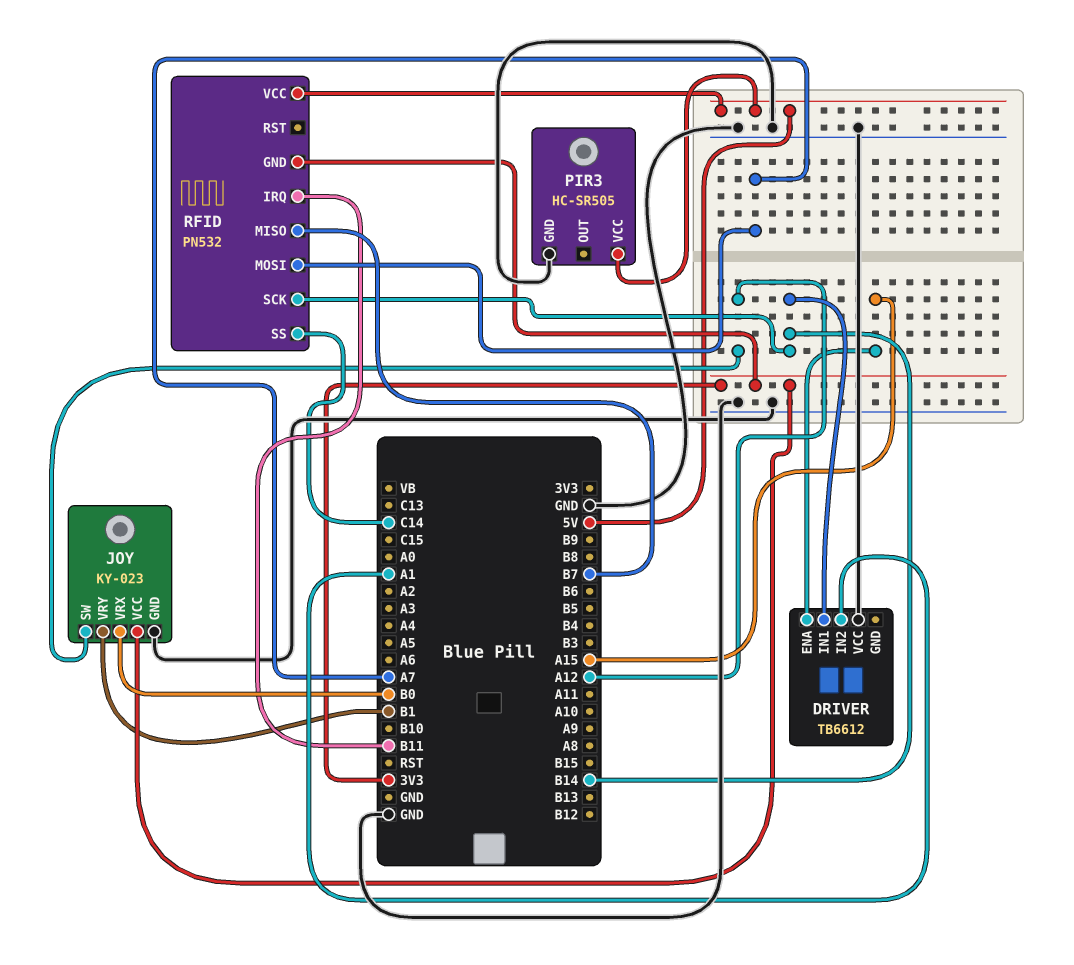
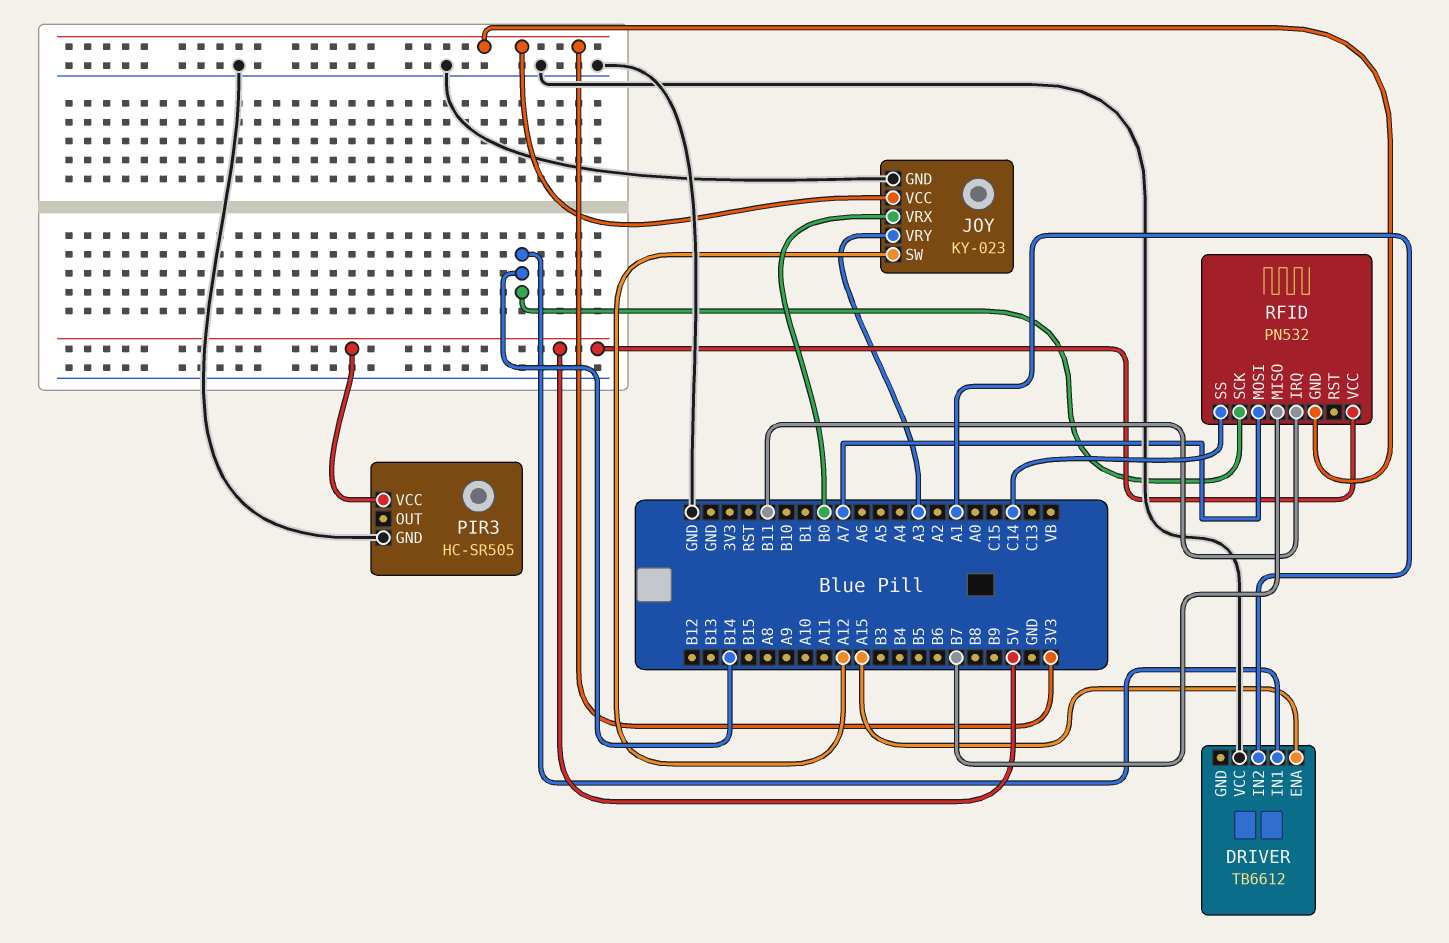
JOY pin VRY: B1 -> A3

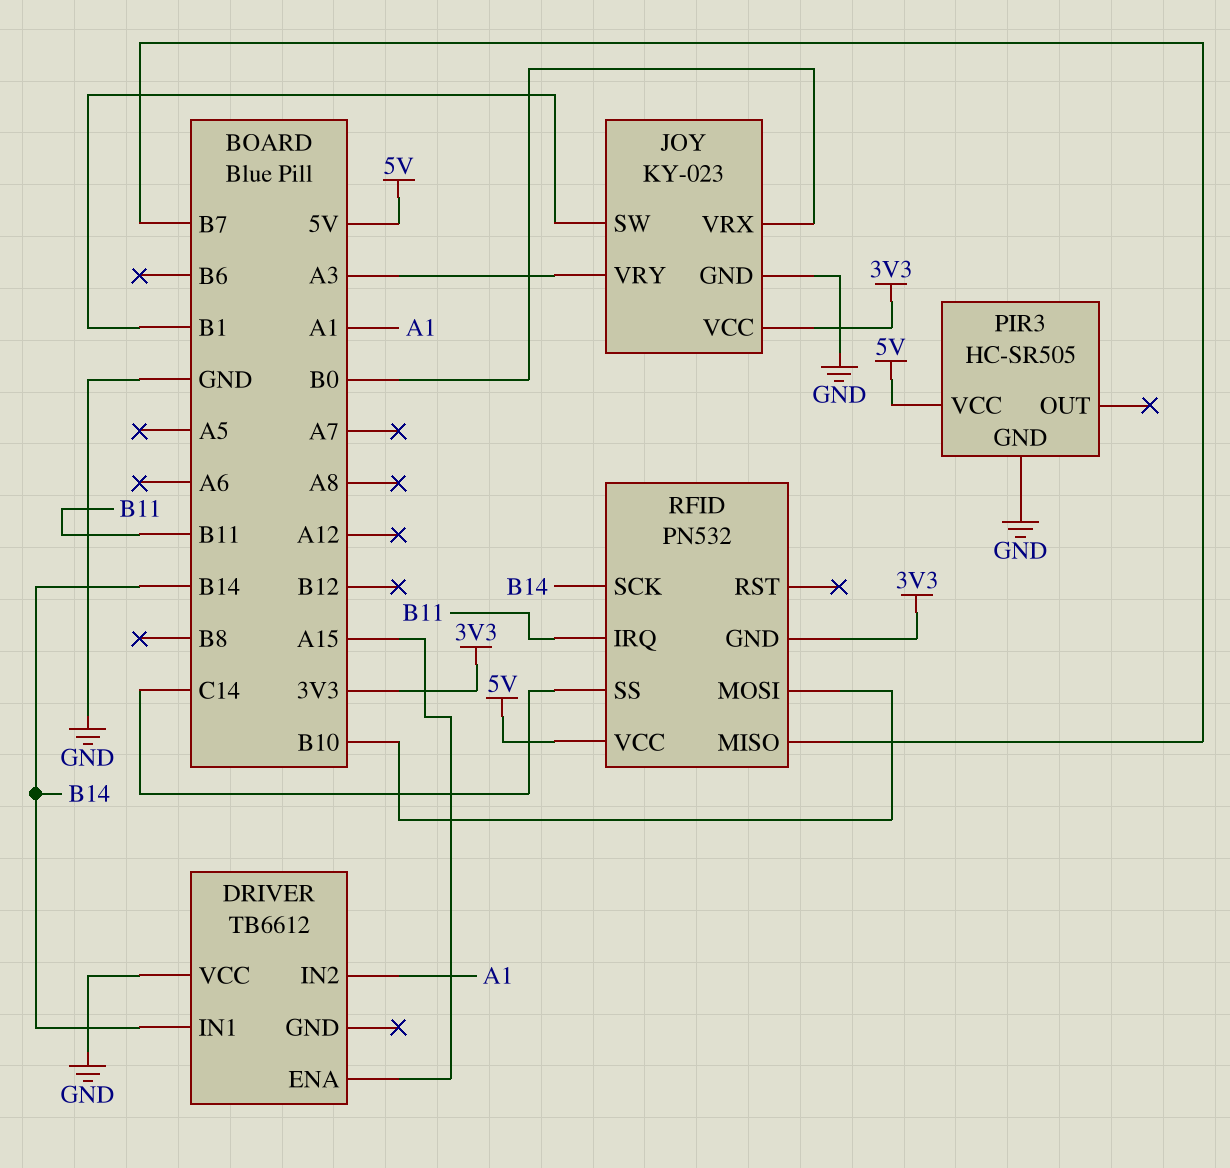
JOY pin SW: A12 -> B1
RFID pin MOSI: A7 -> B10

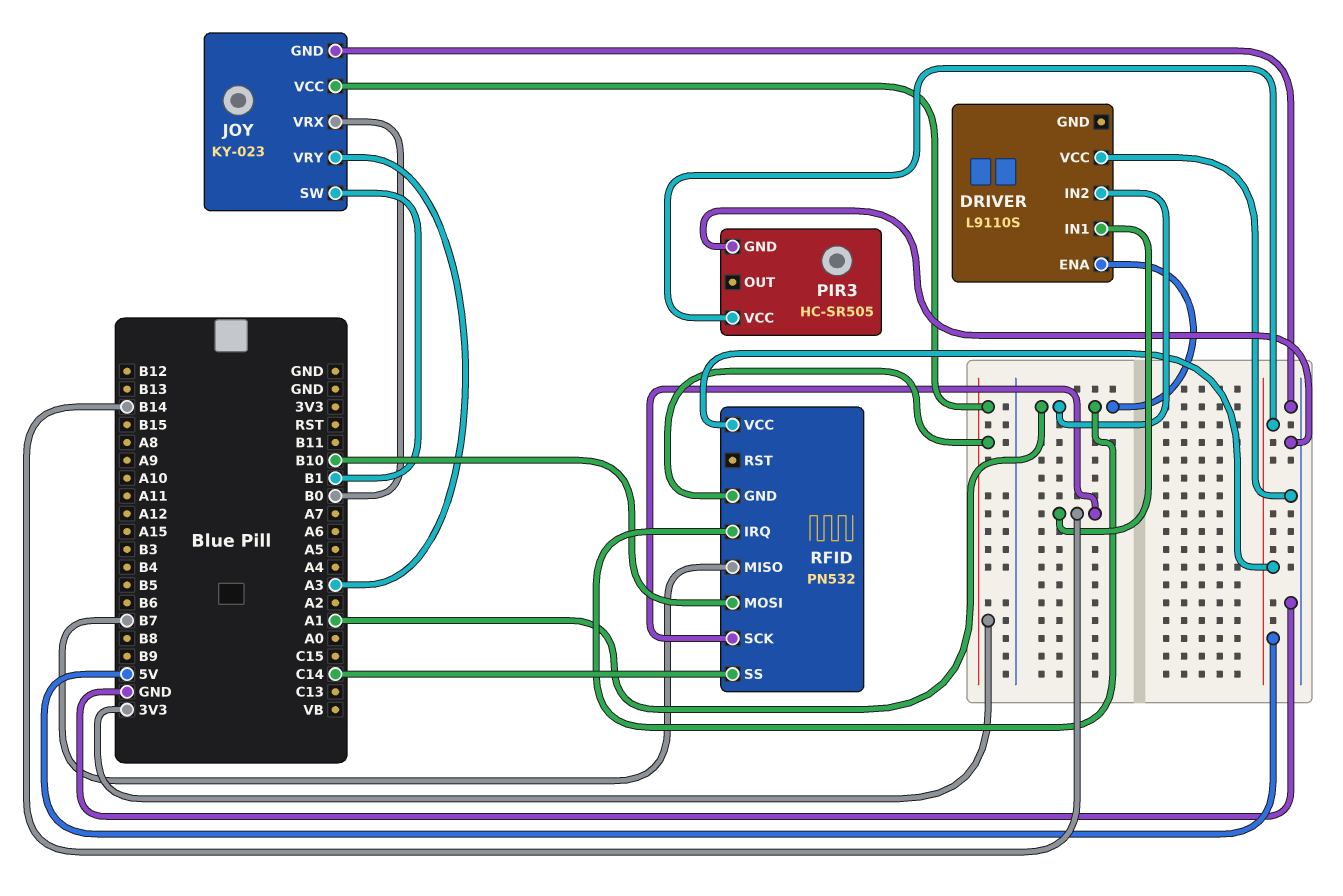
DRIVER: TB6612 -> L9110S
DRIVER pin ENA: A15 -> A1
RFID pin IRQ: B11 -> A1

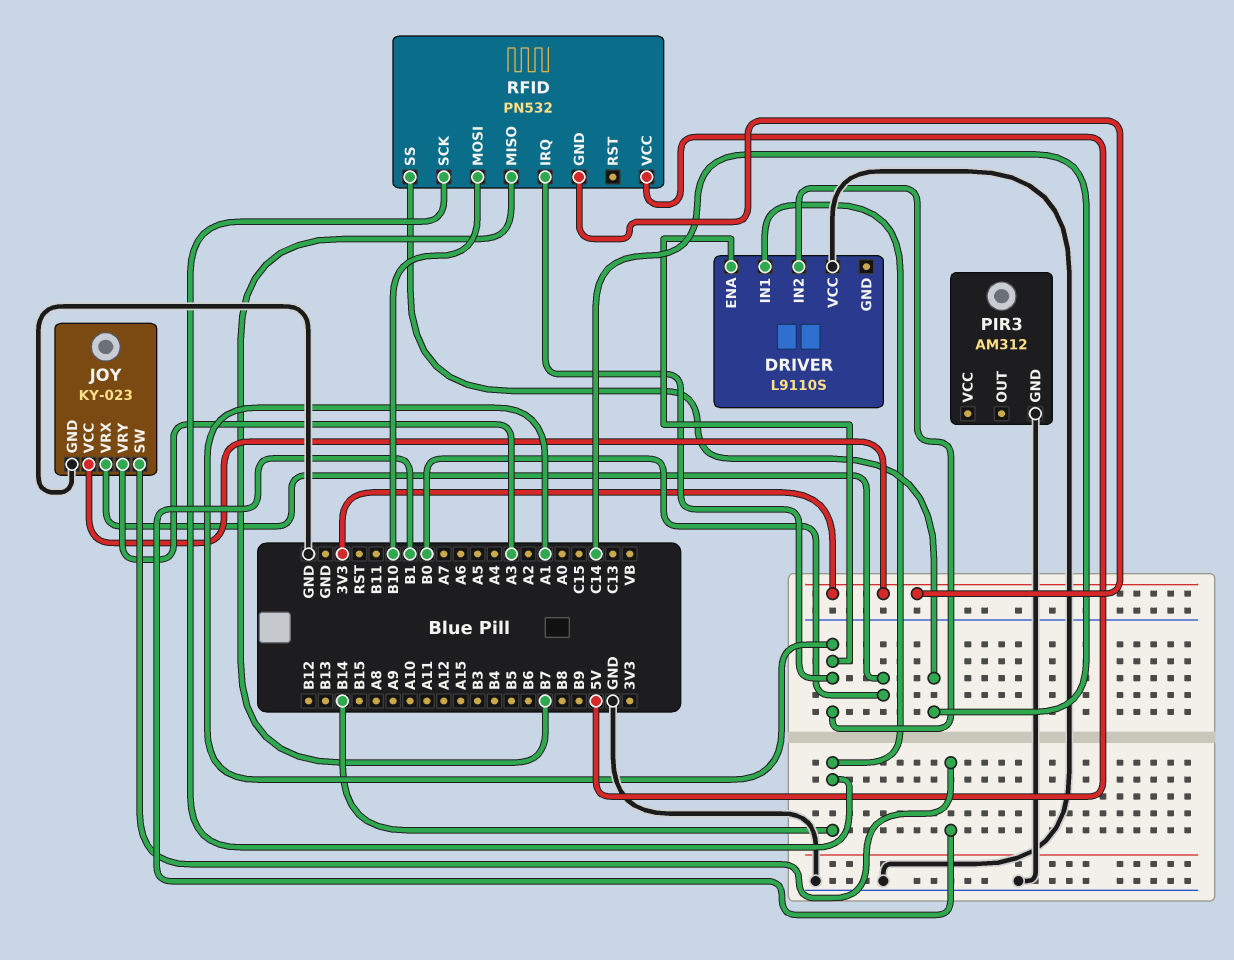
PIR3: HC-SR505 -> AM312
PIR3 pin VCC: 5V -> none

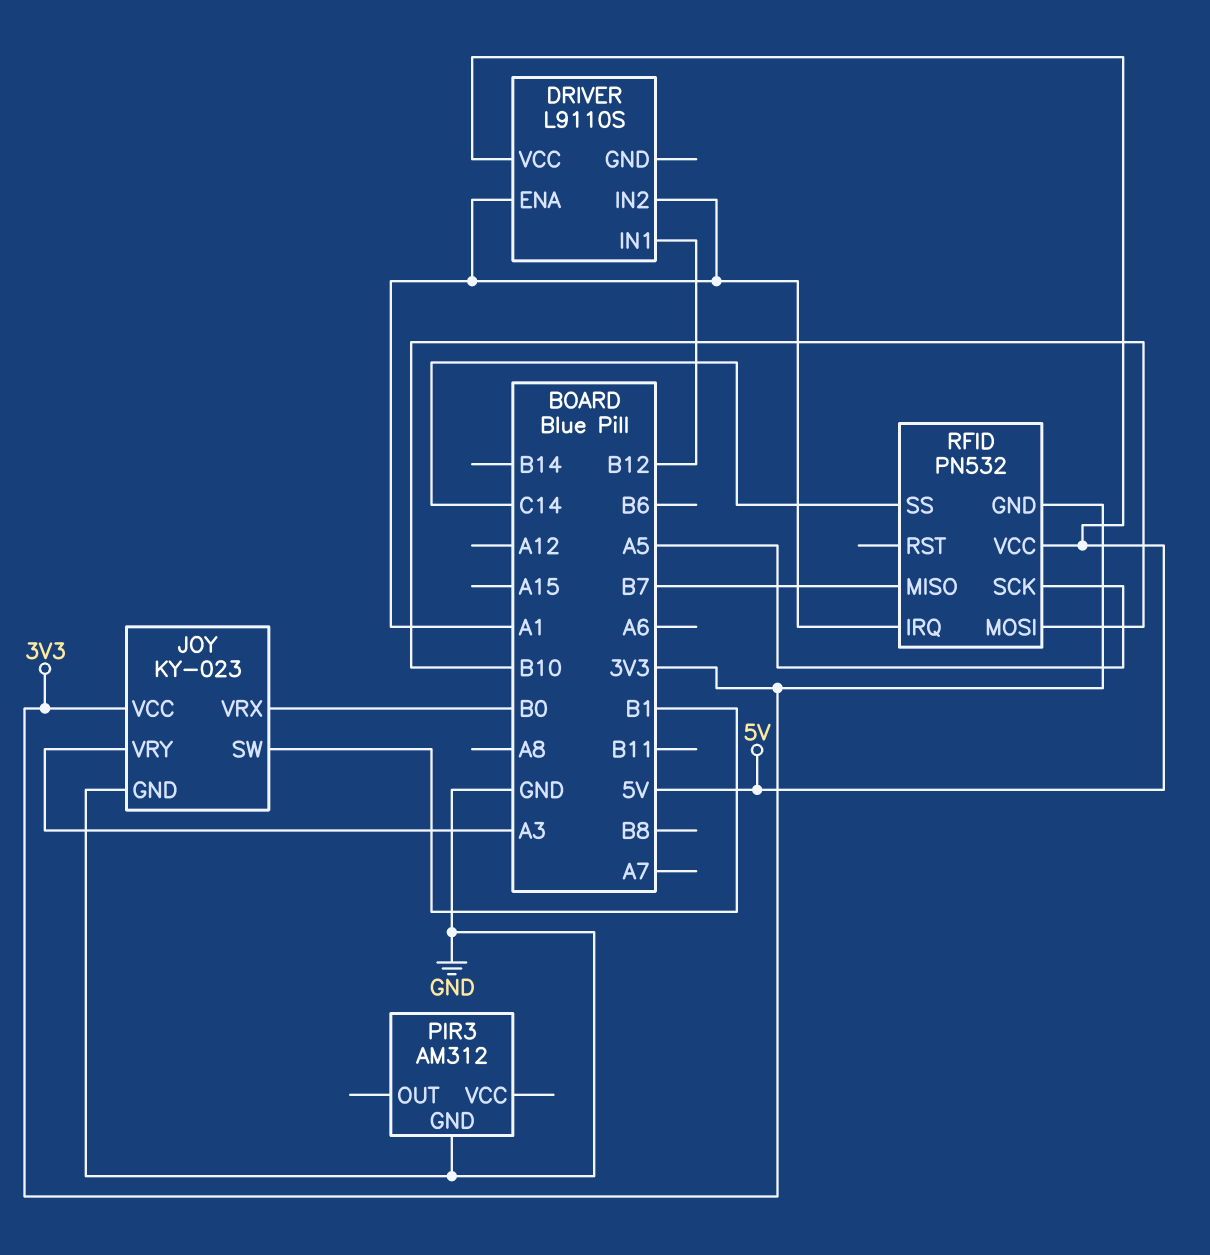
DRIVER pin IN1: B14 -> B12
DRIVER pin VCC: GND -> 5V
RFID pin SCK: B14 -> A5

